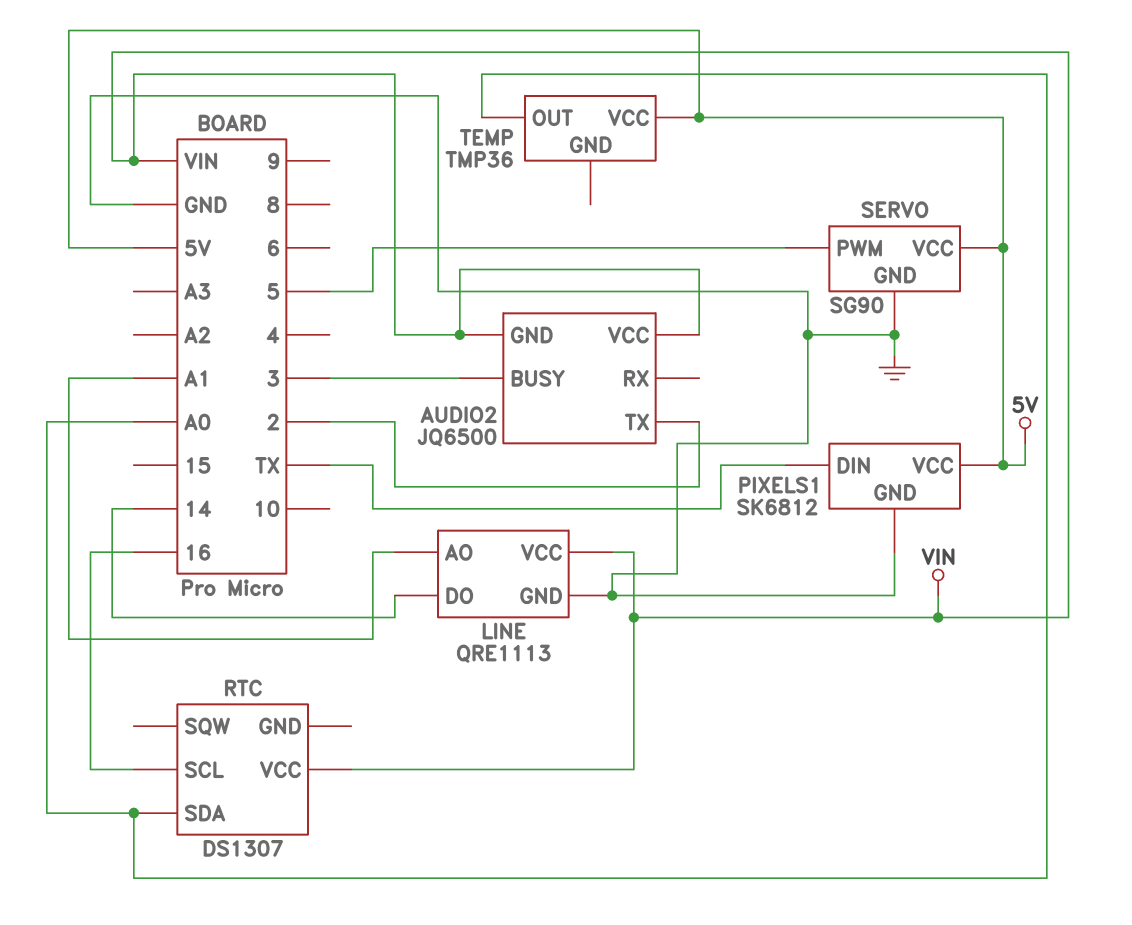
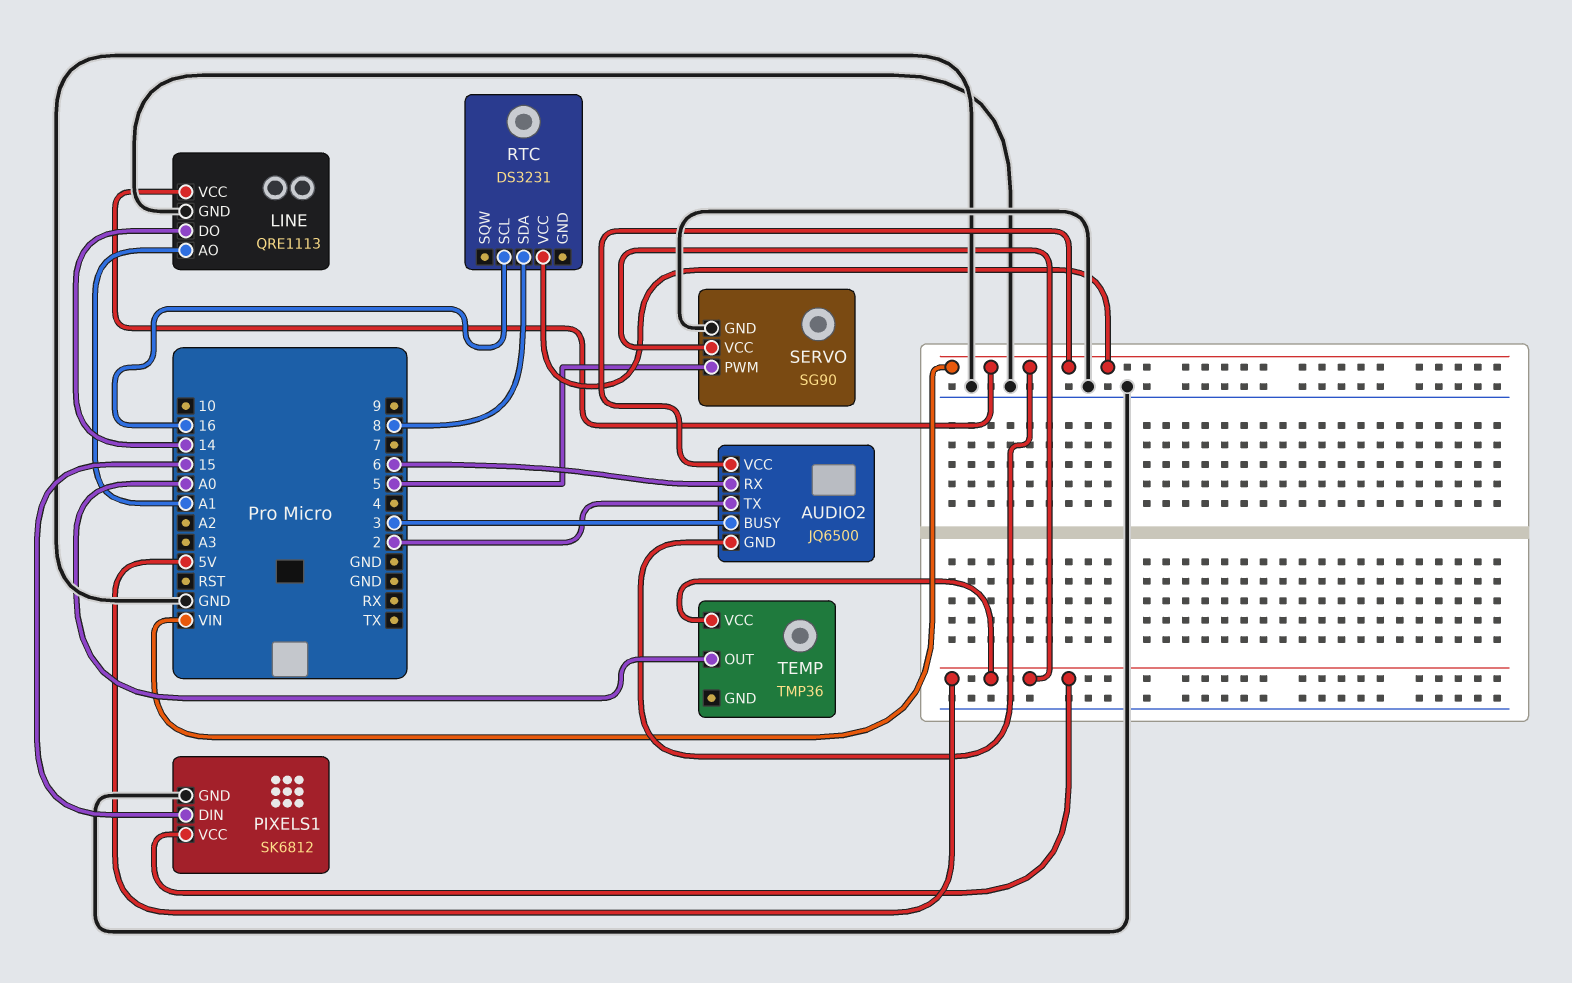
AUDIO2 pin RX: none -> 6
PIXELS1 pin DIN: TX -> 15
RTC: DS1307 -> DS3231
RTC pin SDA: A0 -> 8

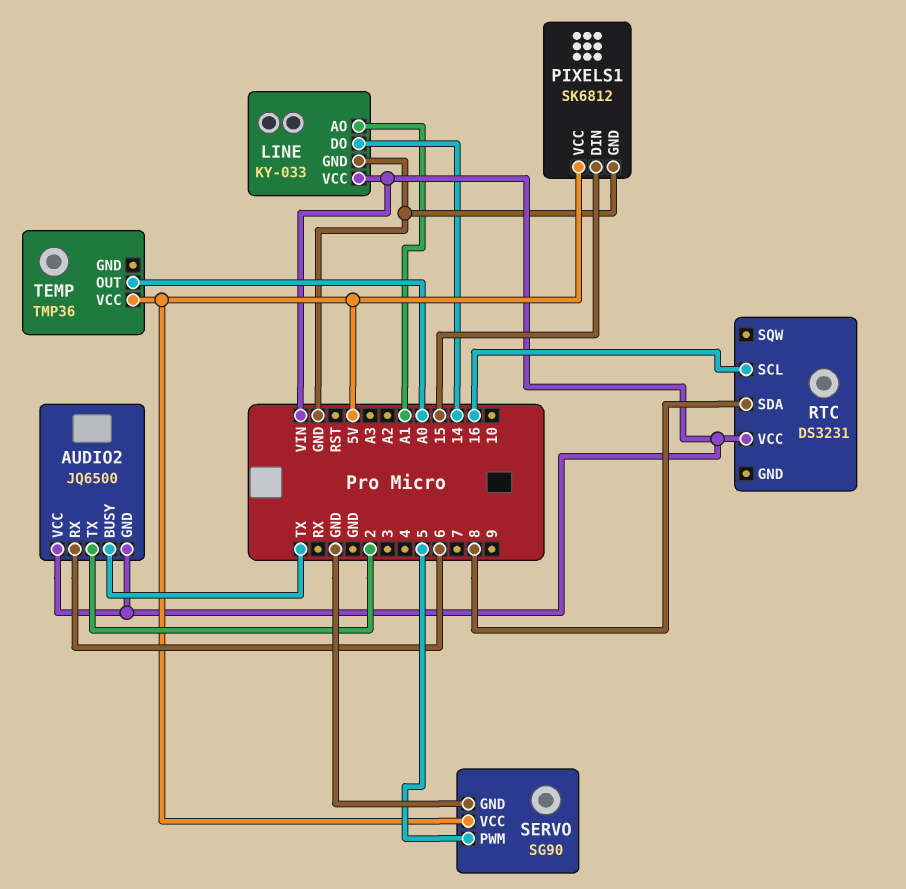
AUDIO2 pin BUSY: 3 -> TX
LINE: QRE1113 -> KY-033

